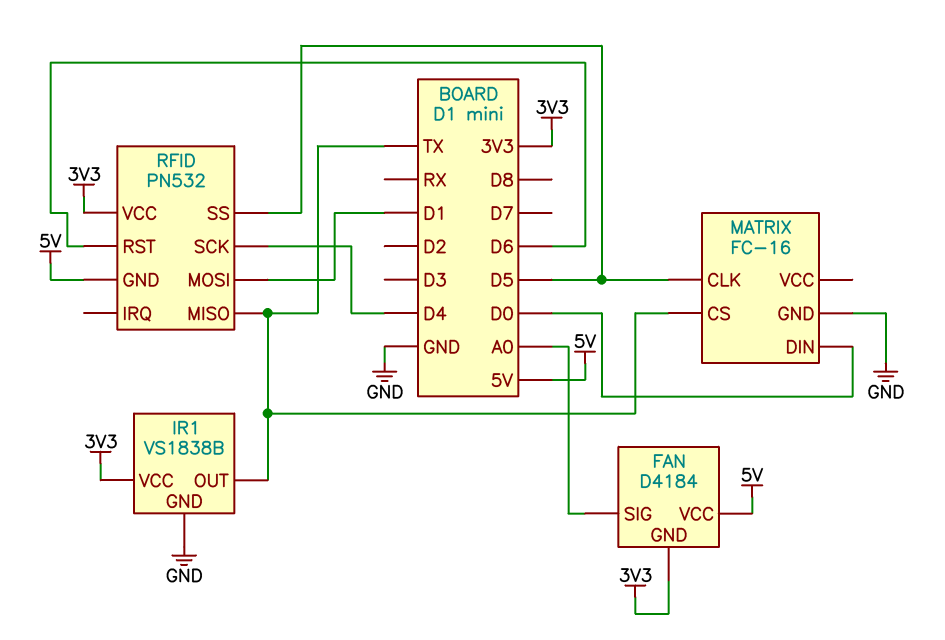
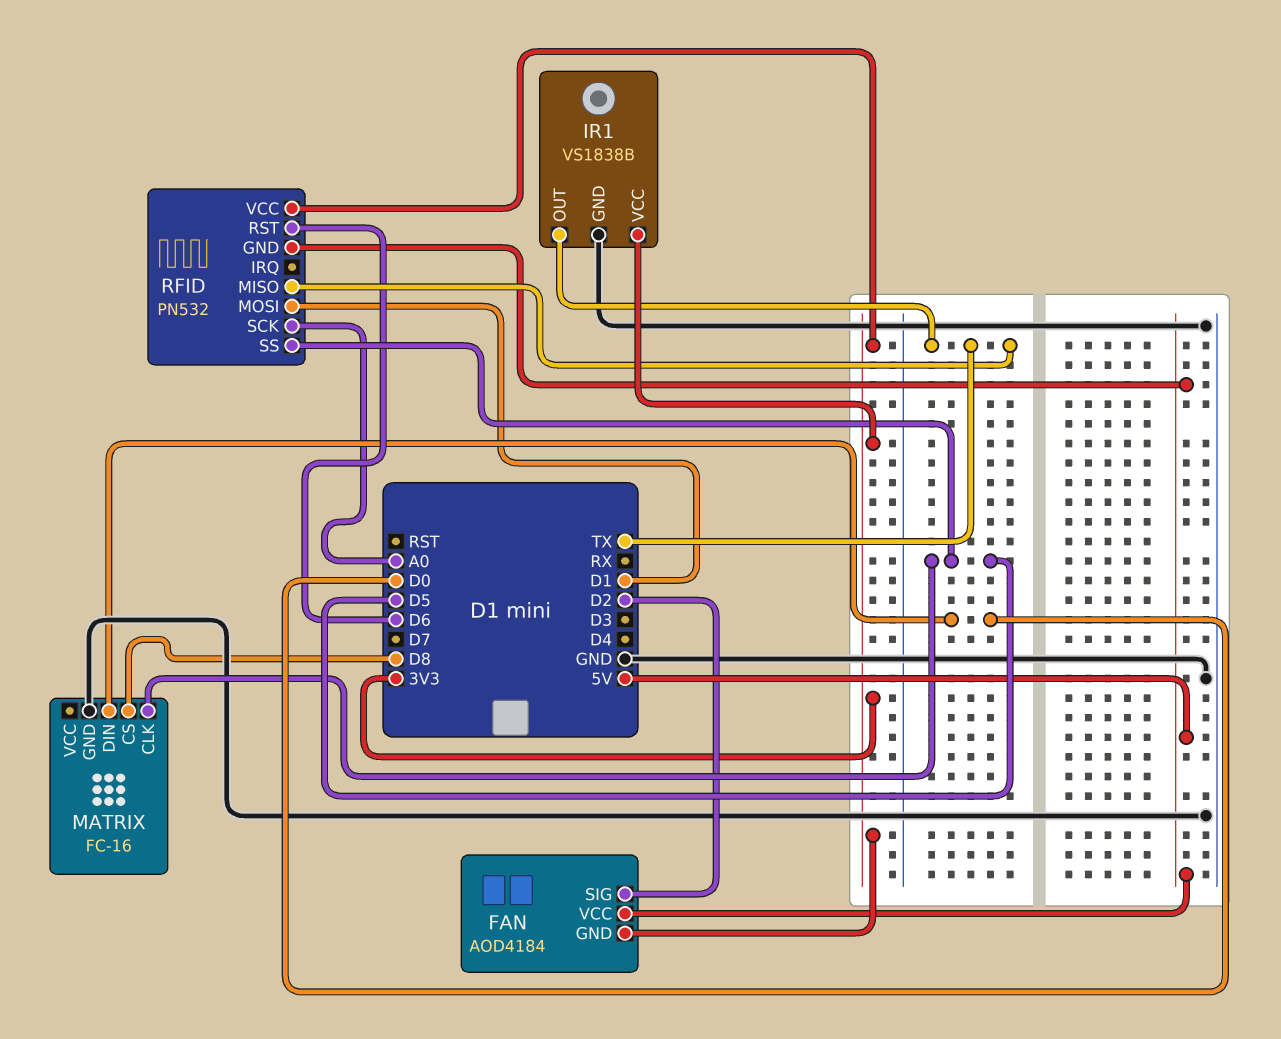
FAN: D4184 -> AOD4184
FAN pin SIG: A0 -> D2
MATRIX pin CS: TX -> D8
RFID pin SCK: D4 -> A0

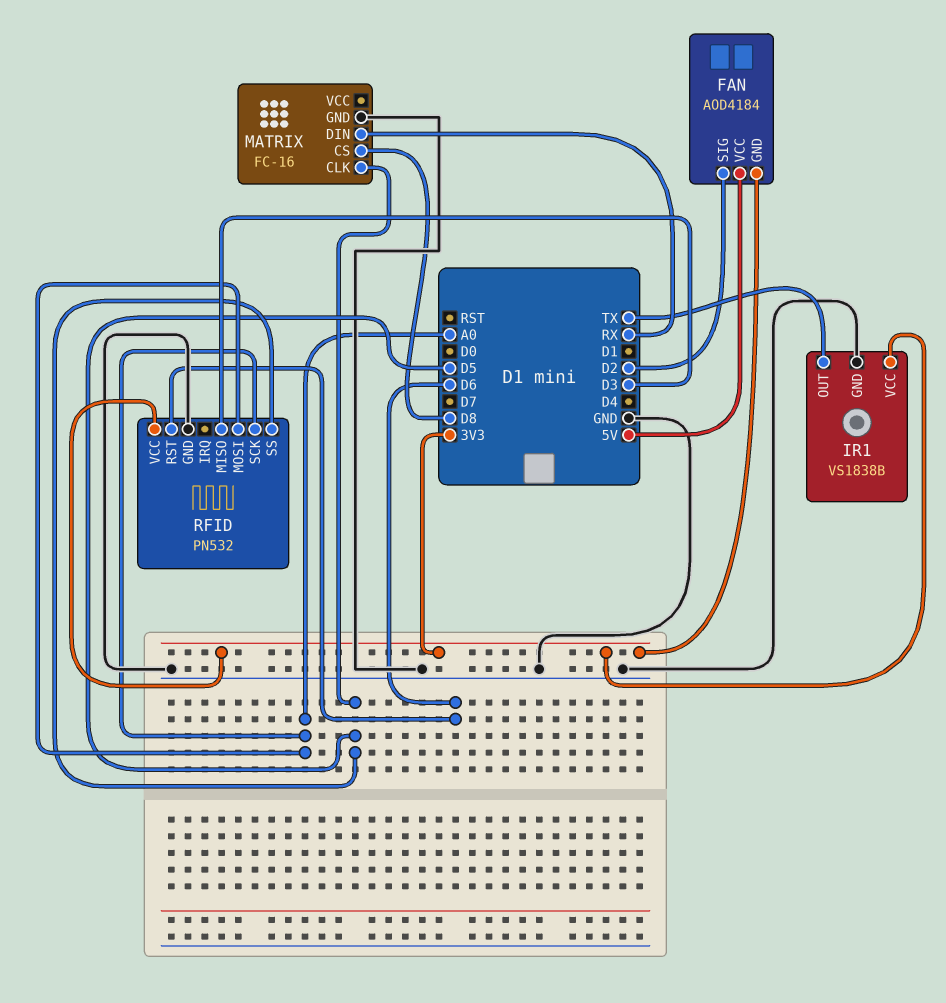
MATRIX pin DIN: D0 -> RX
RFID pin GND: 5V -> GND
RFID pin MISO: TX -> D3
RFID pin MOSI: D1 -> A0

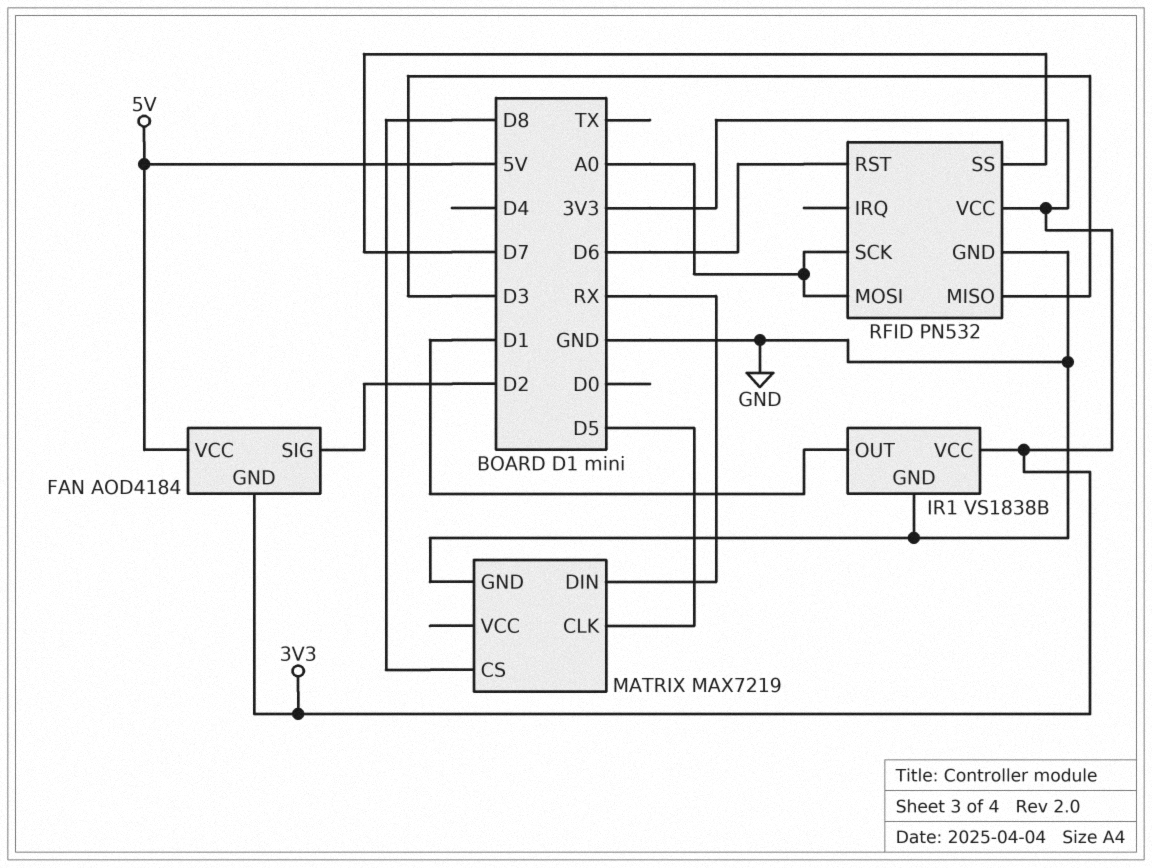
IR1 pin OUT: TX -> D1
MATRIX: FC-16 -> MAX7219
RFID pin SS: D5 -> D7

